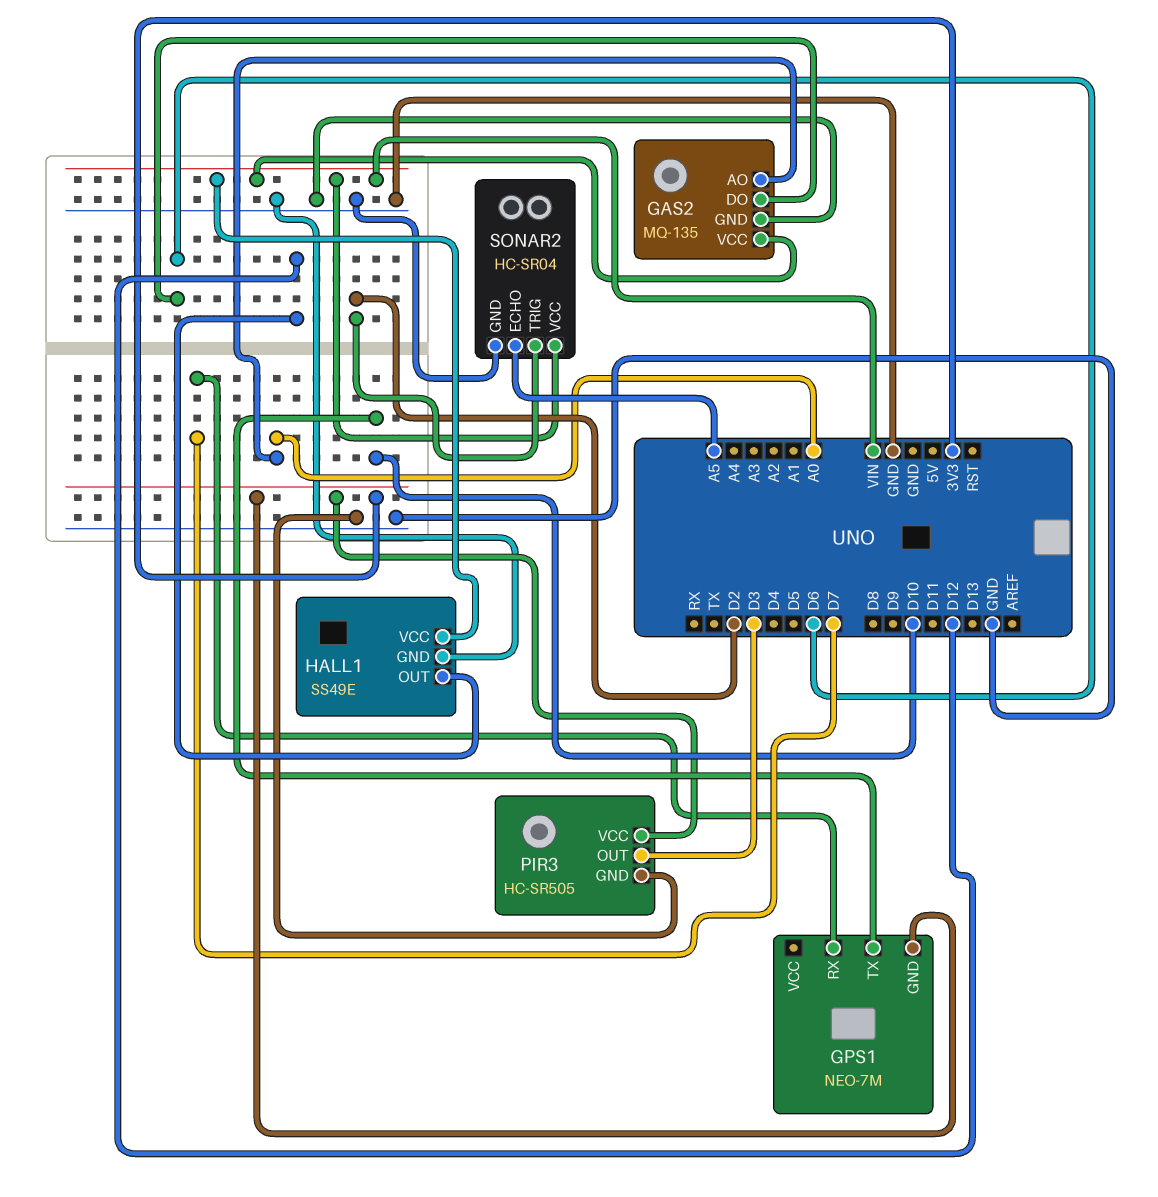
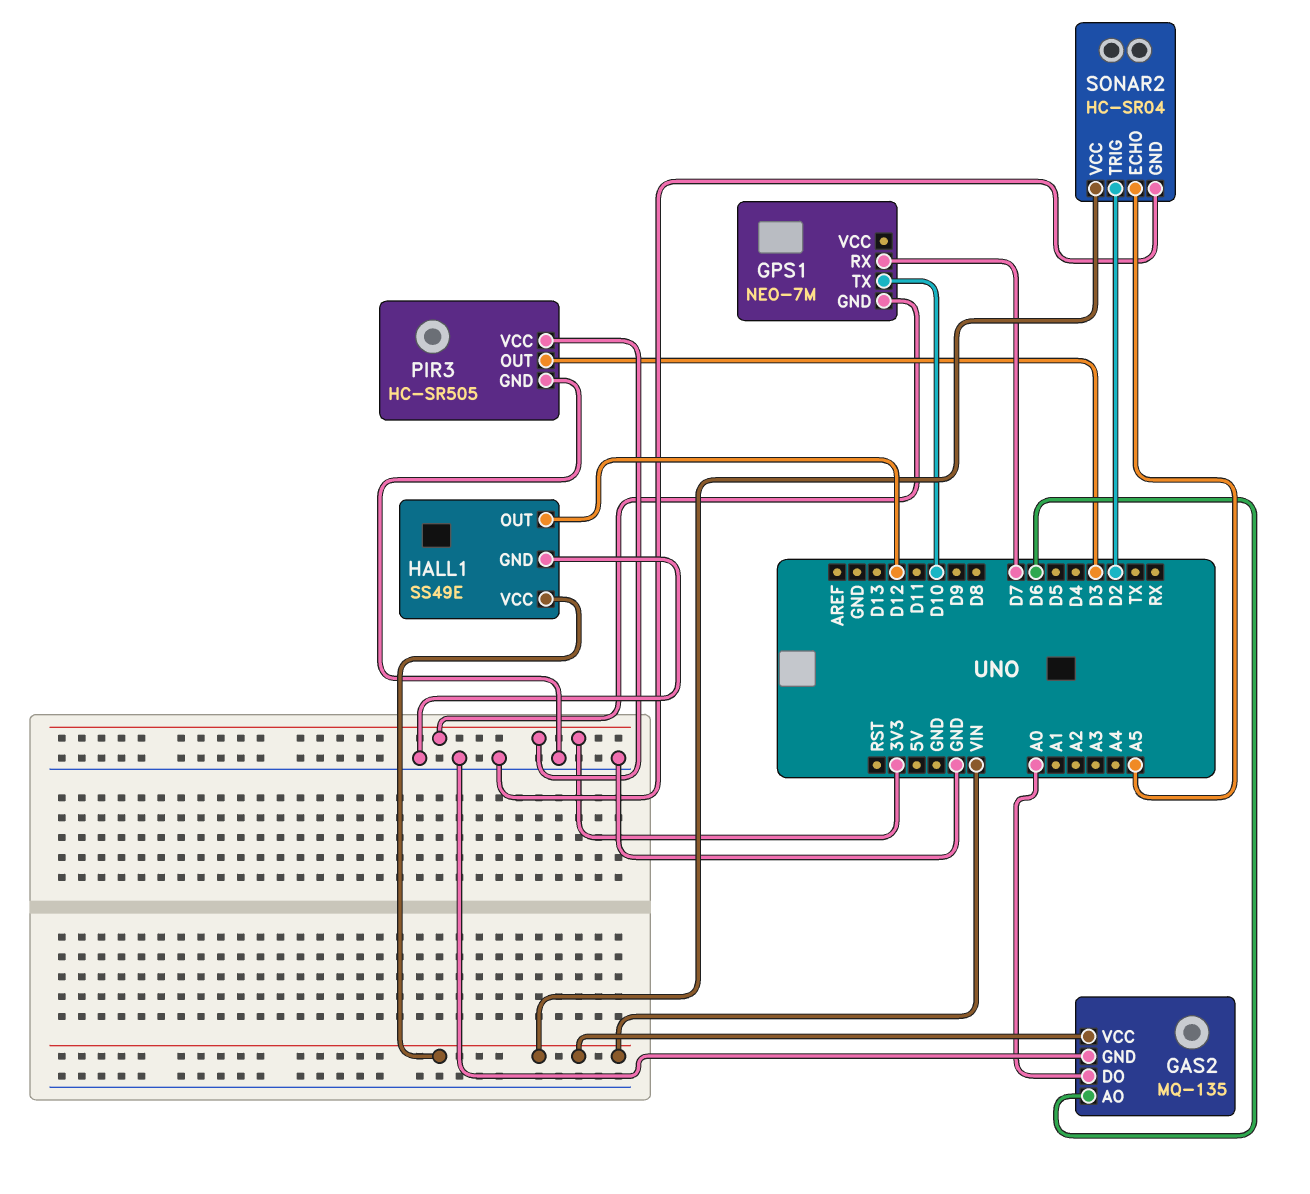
GAS2 pin AO: A0 -> D6
GAS2 pin DO: D6 -> A0

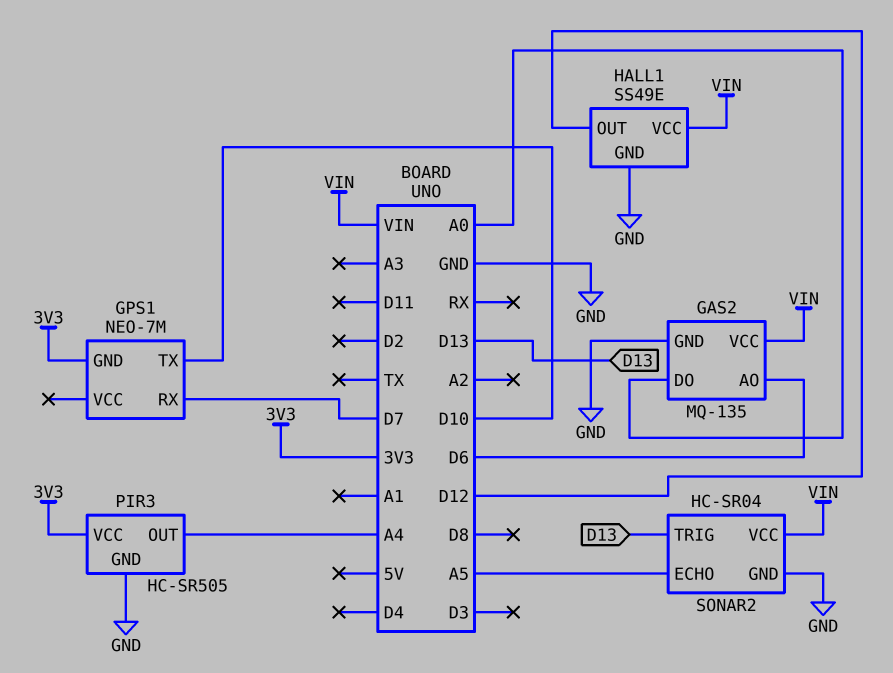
PIR3 pin OUT: D3 -> A4
SONAR2 pin TRIG: D2 -> D13

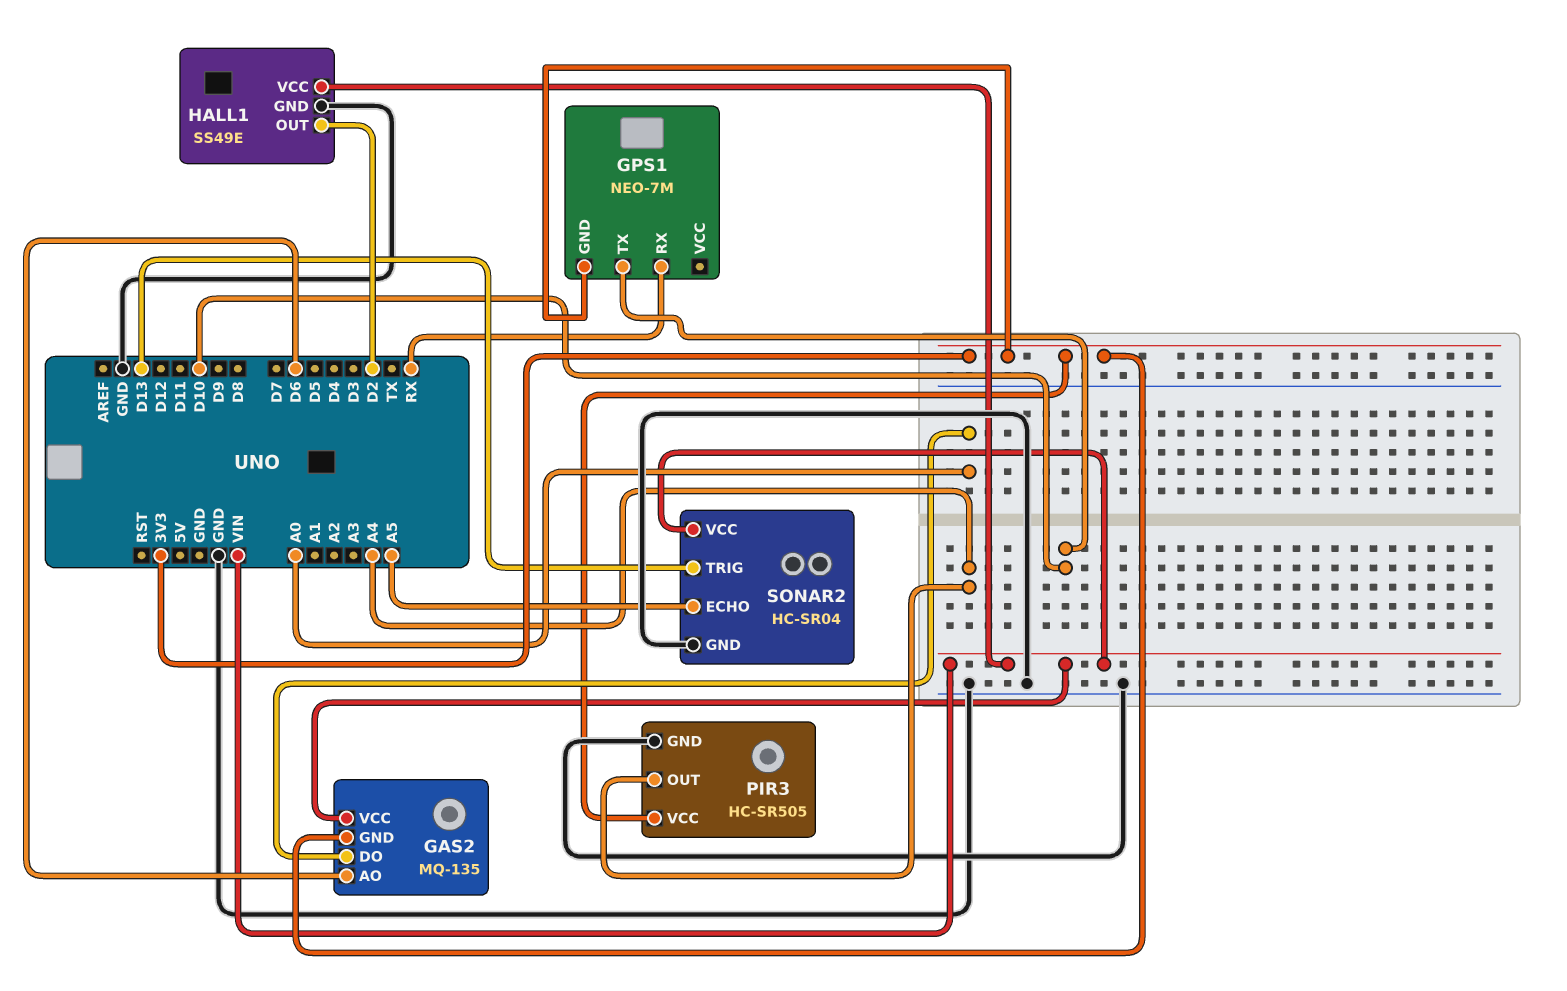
GAS2 pin GND: GND -> 3V3
GPS1 pin RX: D7 -> RX
HALL1 pin OUT: D12 -> D2

